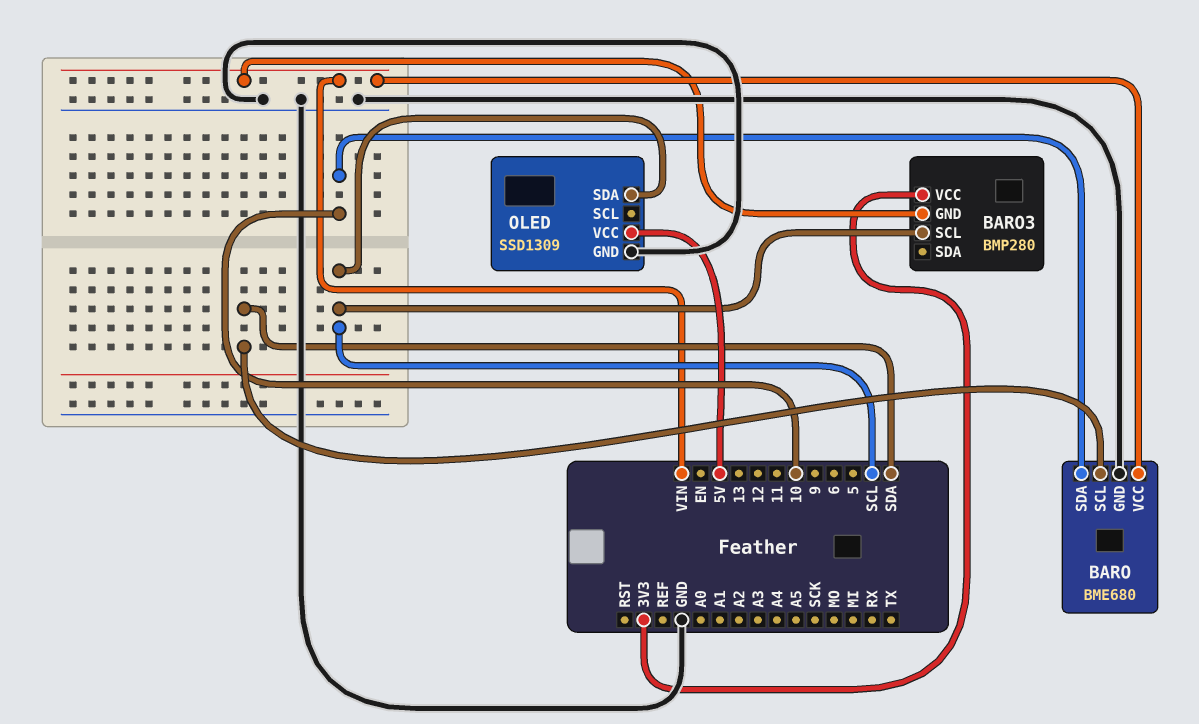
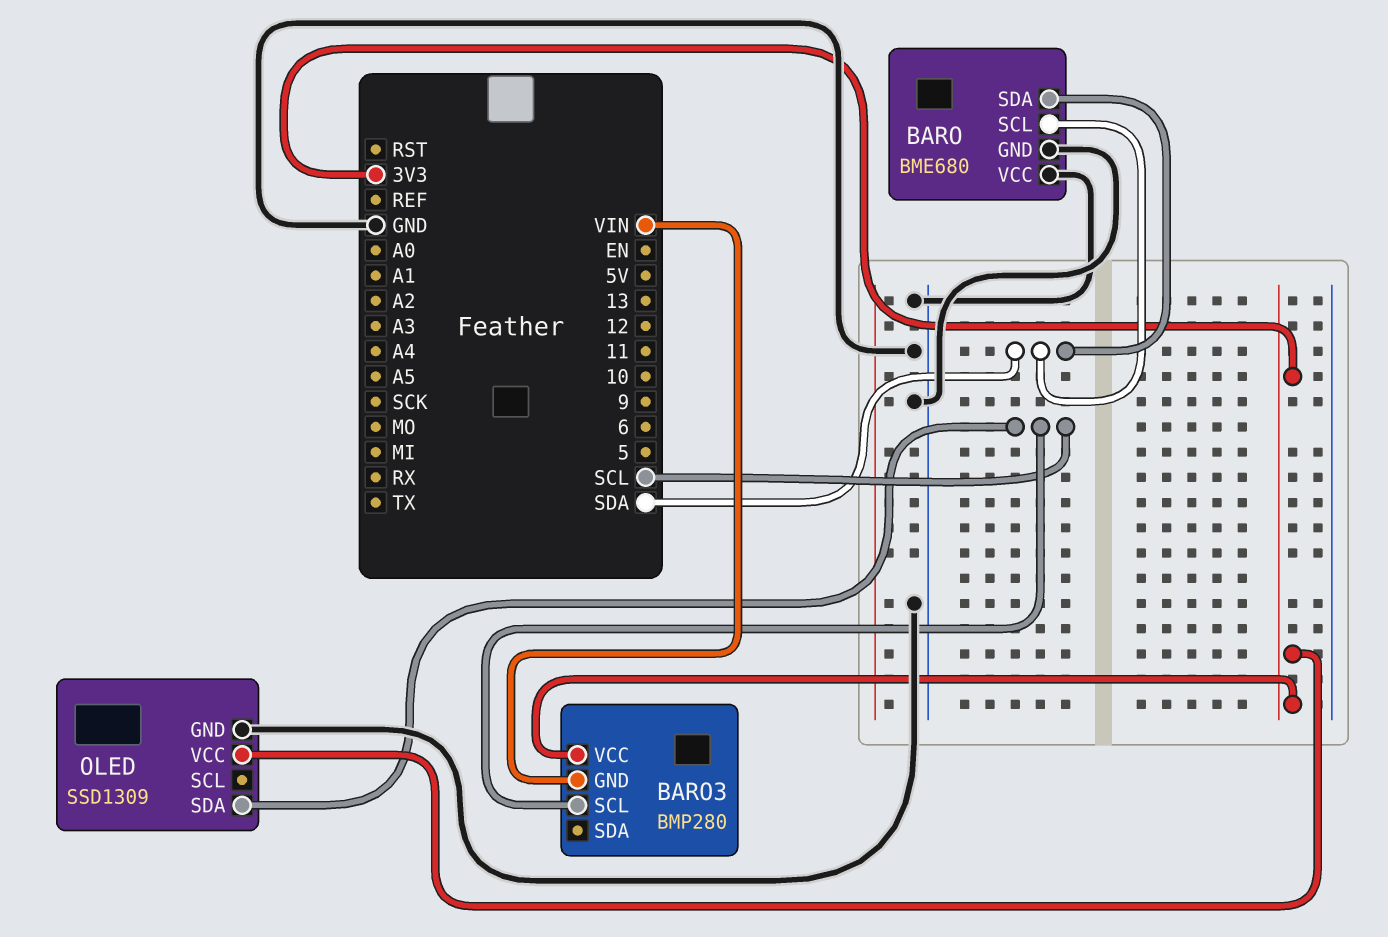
BARO pin SDA: 10 -> SDA
BARO pin VCC: VIN -> GND
OLED pin VCC: 5V -> 3V3

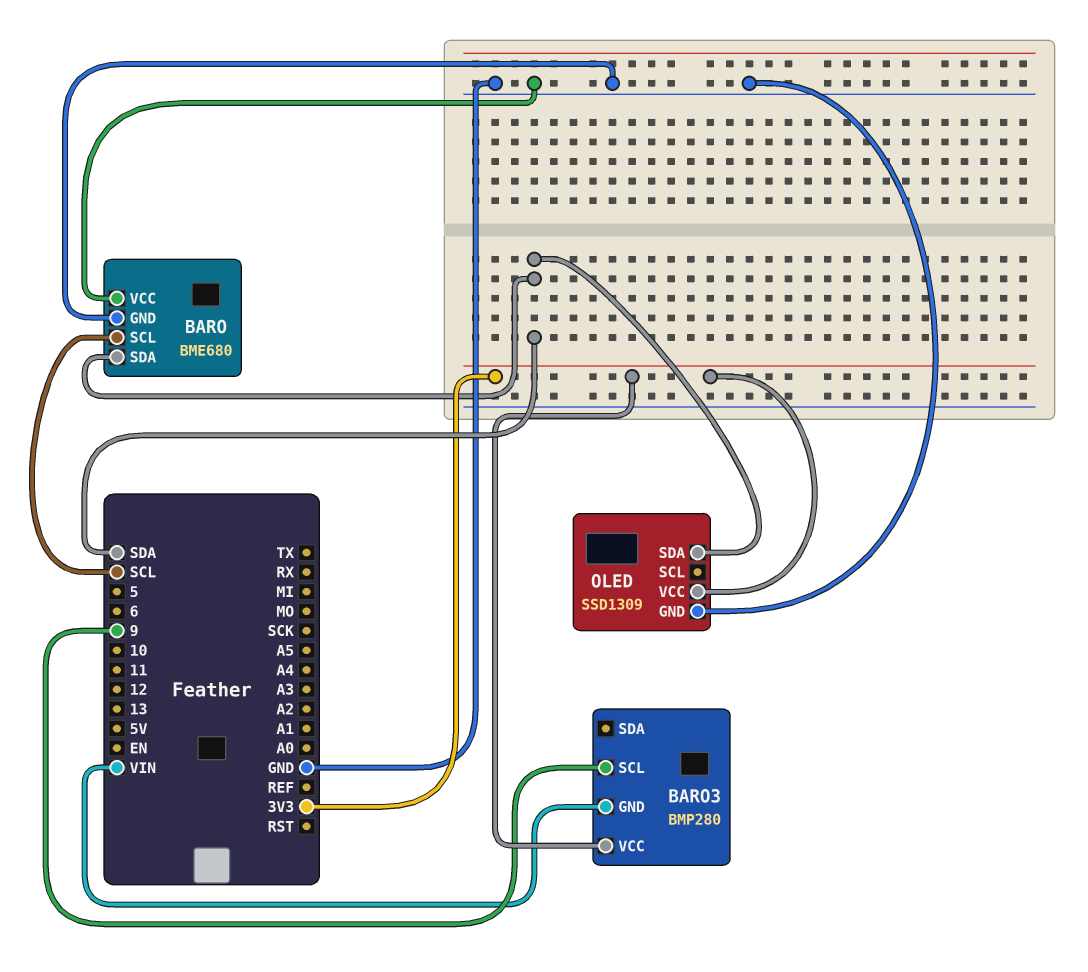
BARO pin SCL: SDA -> SCL
BARO3 pin SCL: SCL -> 9
OLED pin SDA: SCL -> SDA

